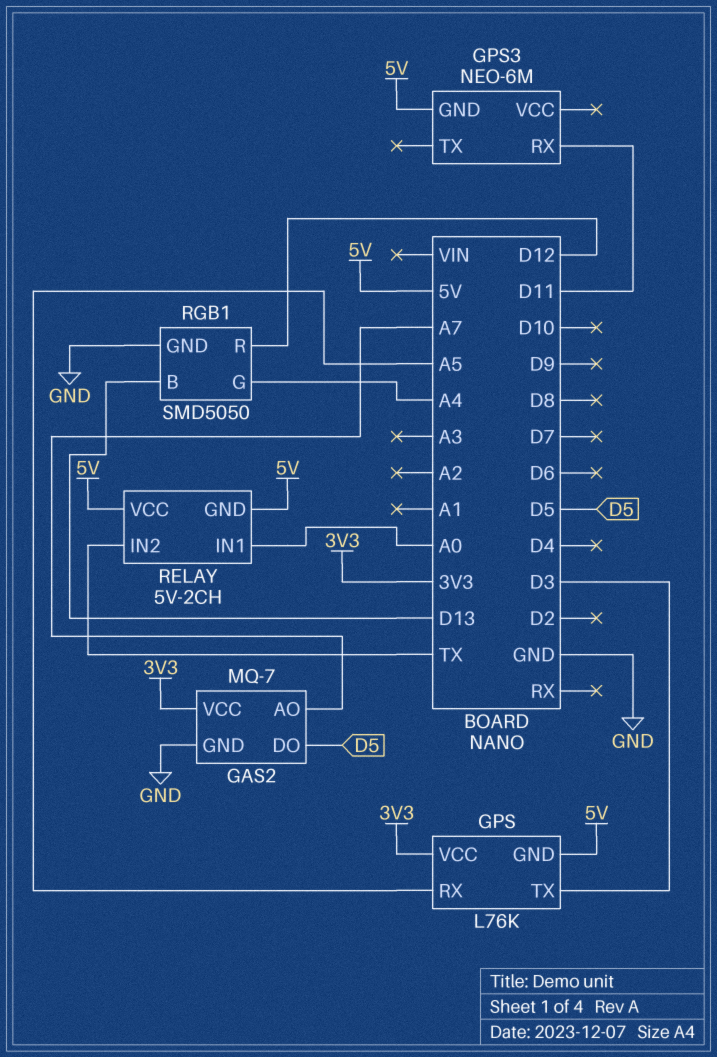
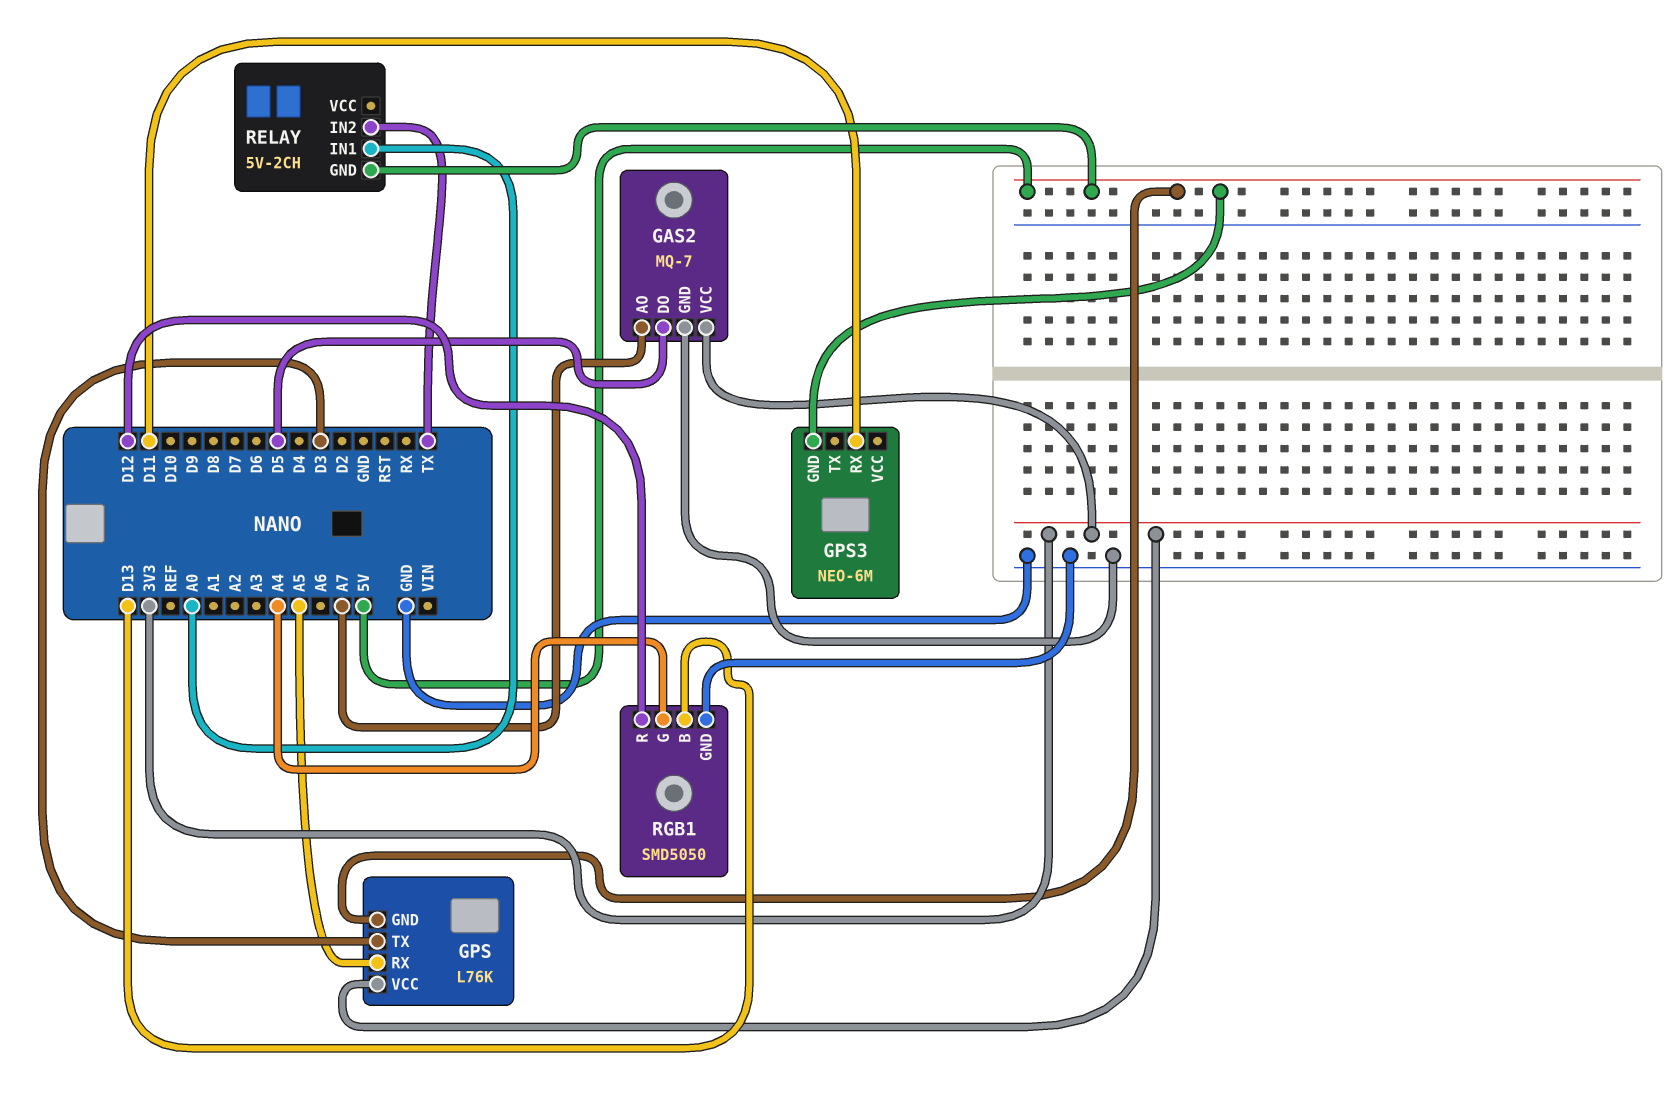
RELAY pin VCC: 5V -> none

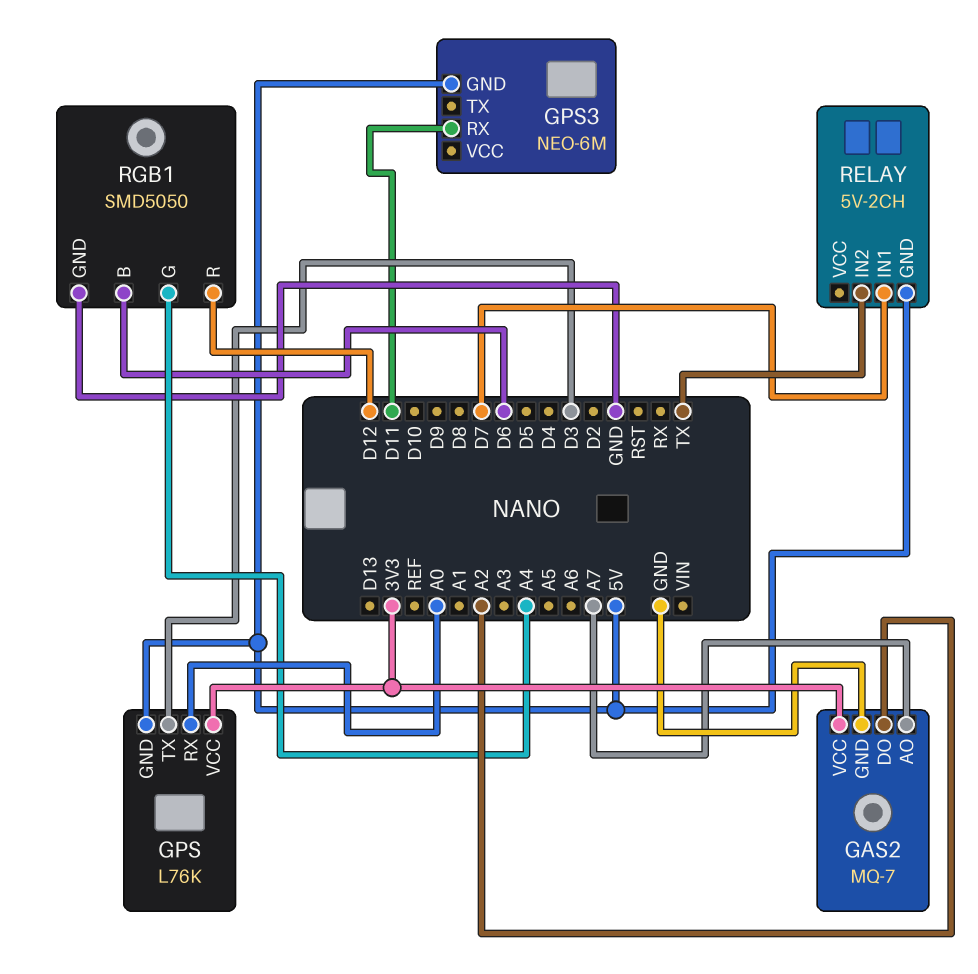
GAS2 pin DO: D5 -> A2
GPS pin RX: A5 -> A0
RELAY pin IN1: A0 -> D7
RGB1 pin B: D13 -> D6

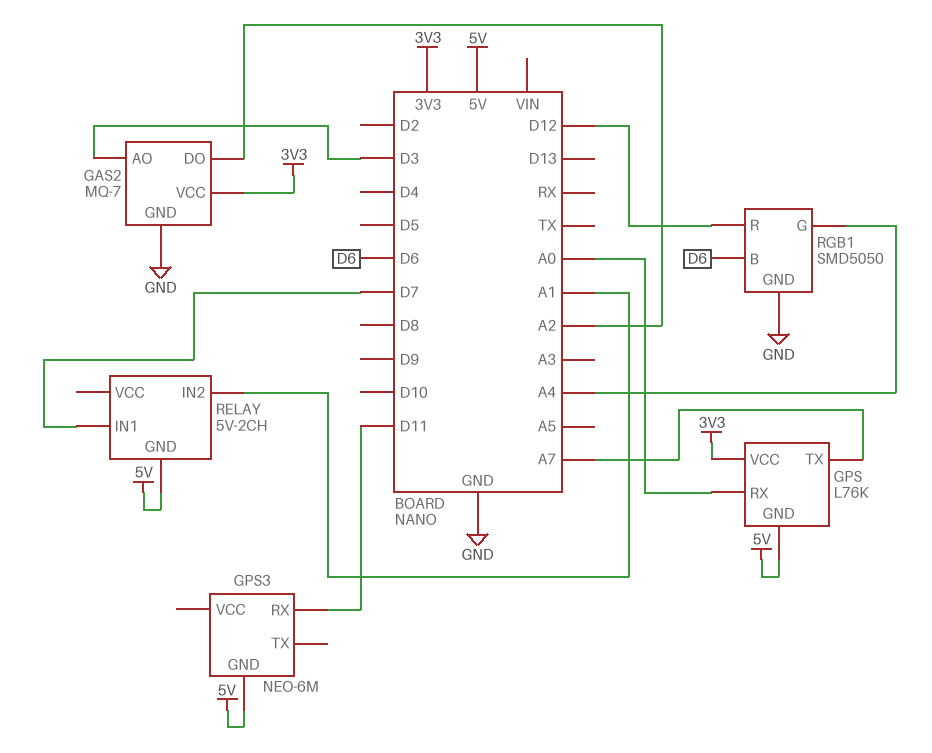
GAS2 pin AO: A7 -> D3
GPS pin TX: D3 -> A7
RELAY pin IN2: TX -> A1

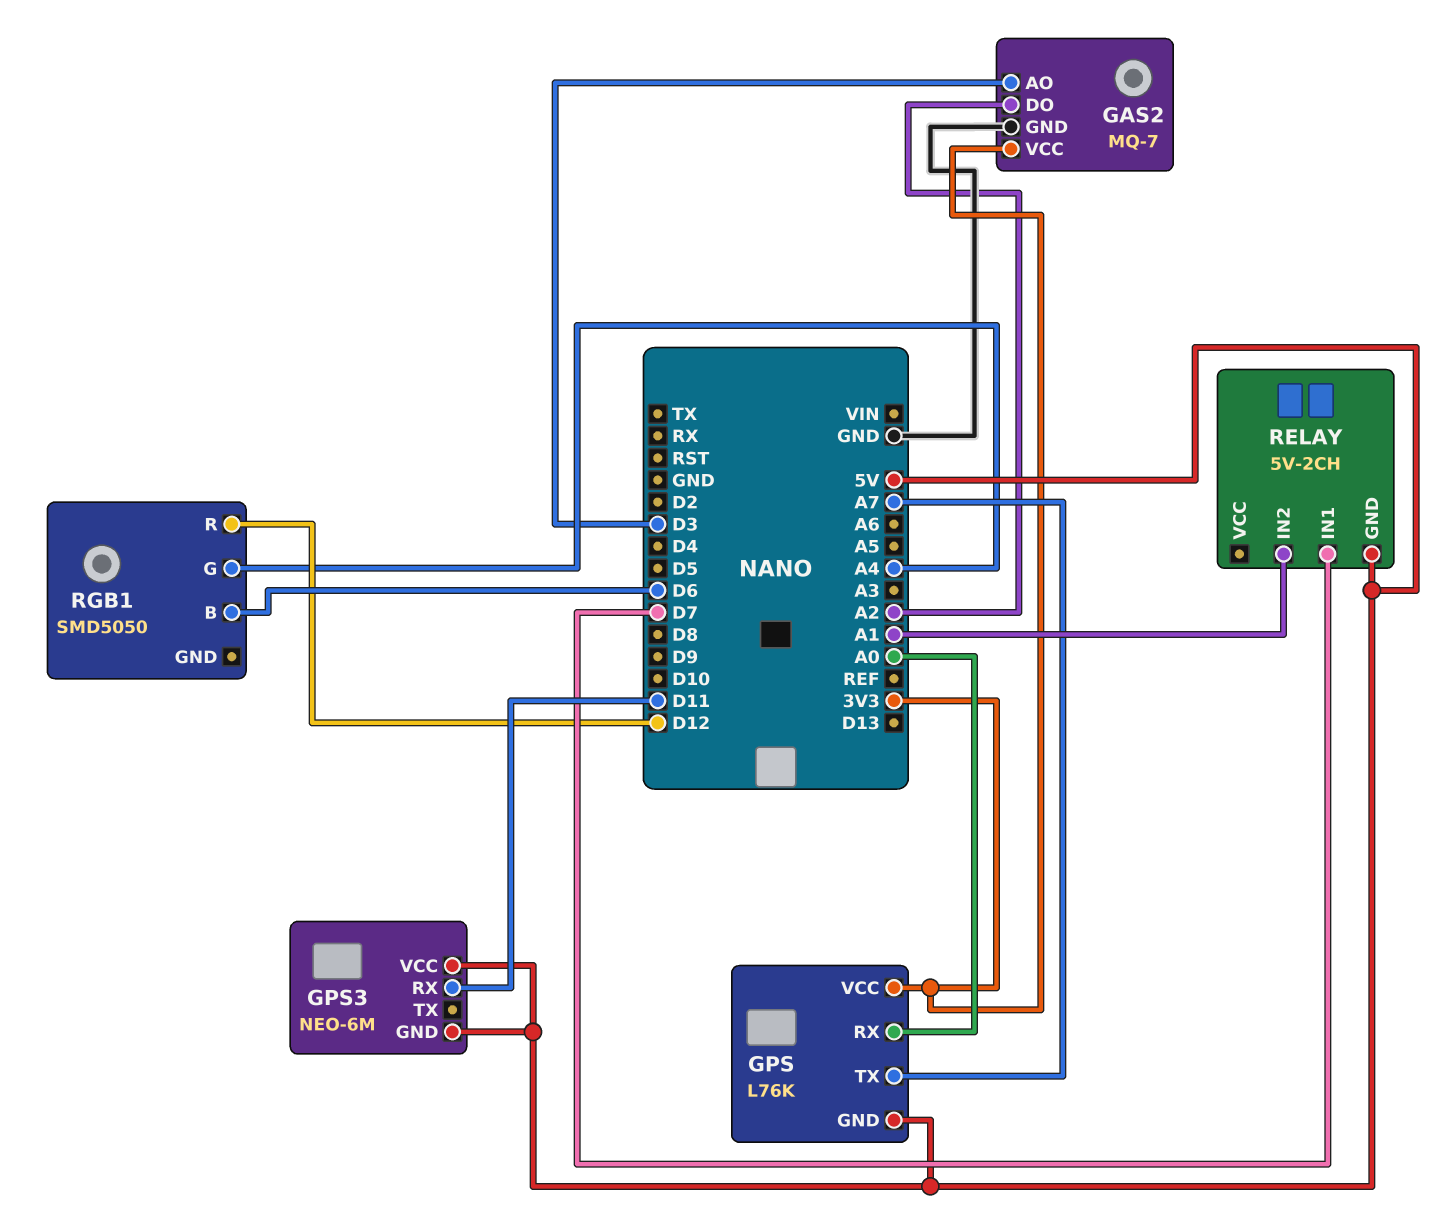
GPS3 pin VCC: none -> 5V
RGB1 pin GND: GND -> none

